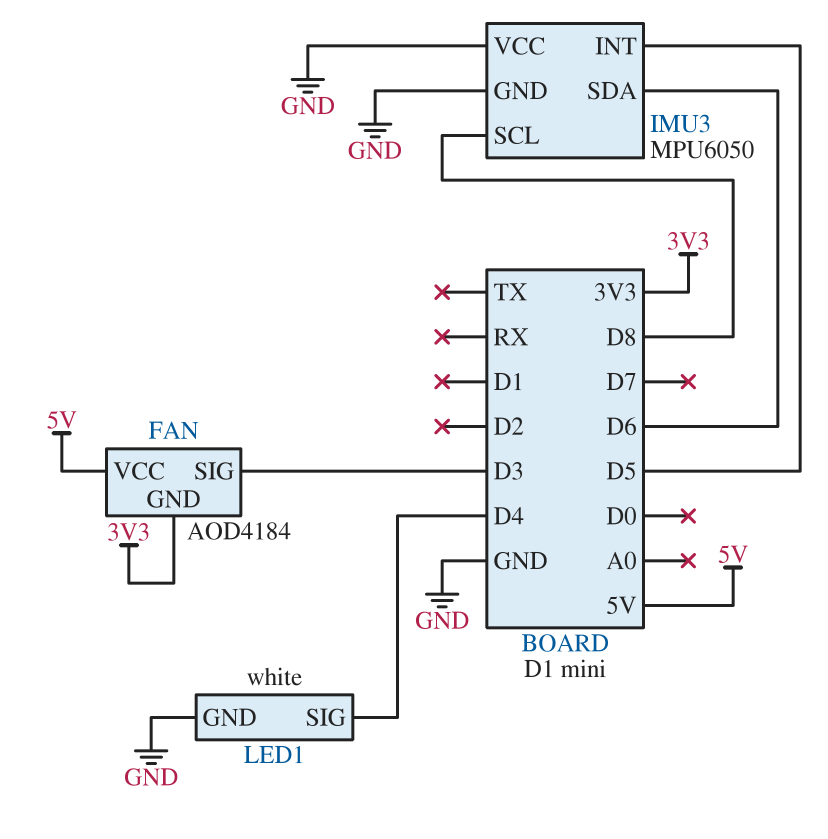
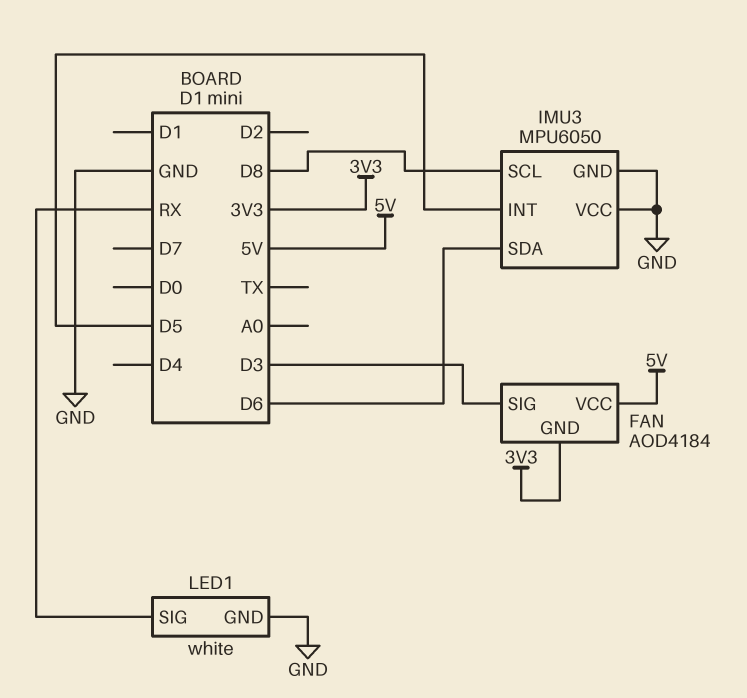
LED1 pin SIG: D4 -> RX

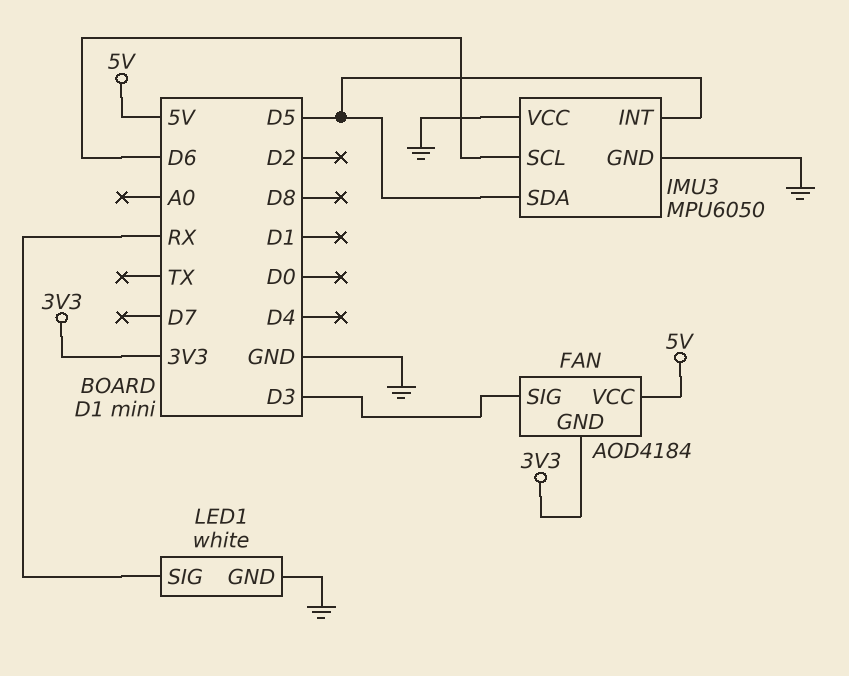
IMU3 pin SCL: D8 -> D6
IMU3 pin SDA: D6 -> D5

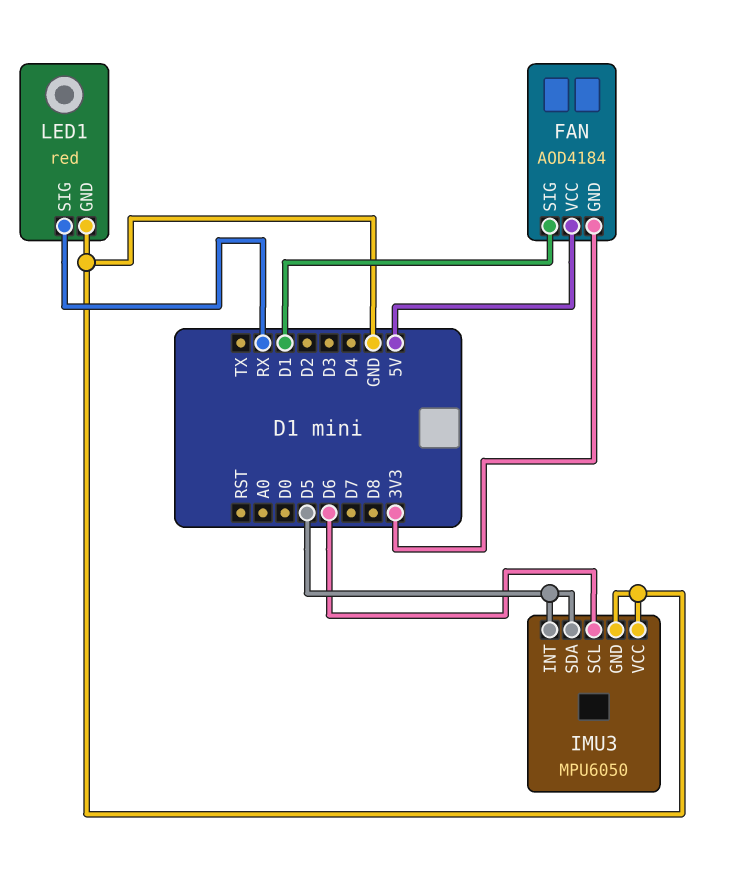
FAN pin SIG: D3 -> D1
LED1: white -> red

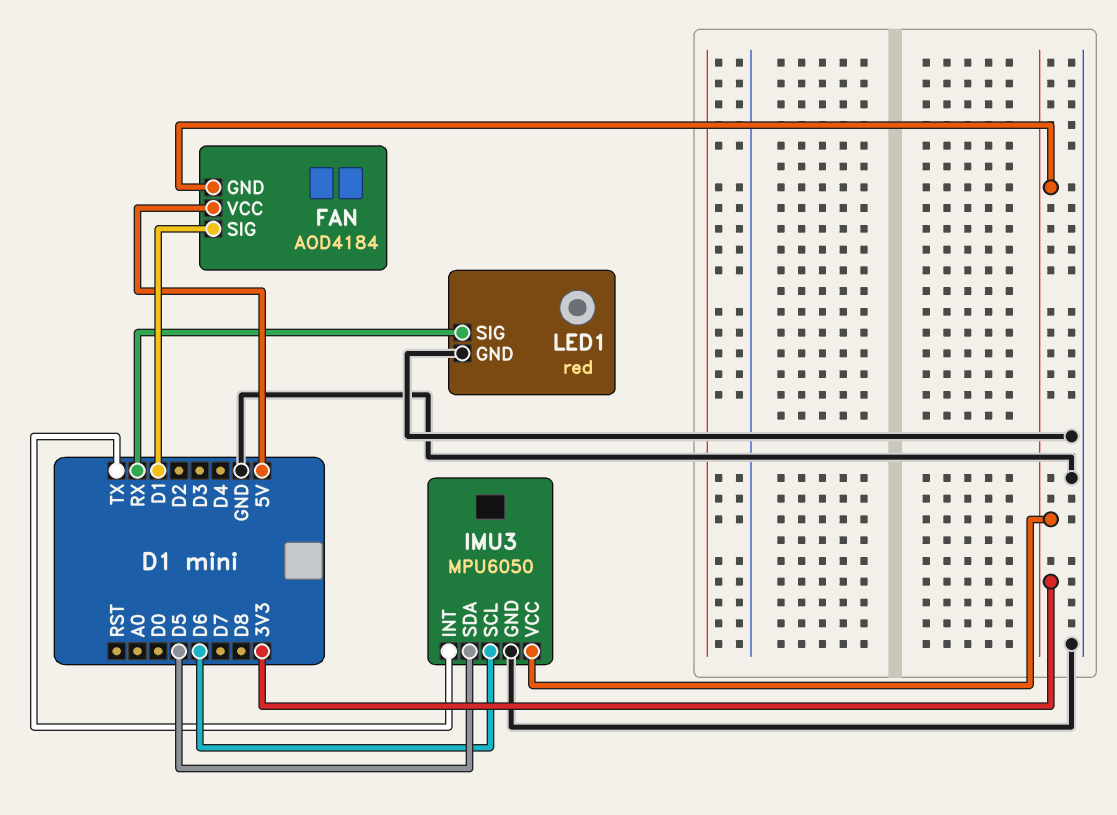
IMU3 pin INT: D5 -> TX
IMU3 pin VCC: GND -> 3V3

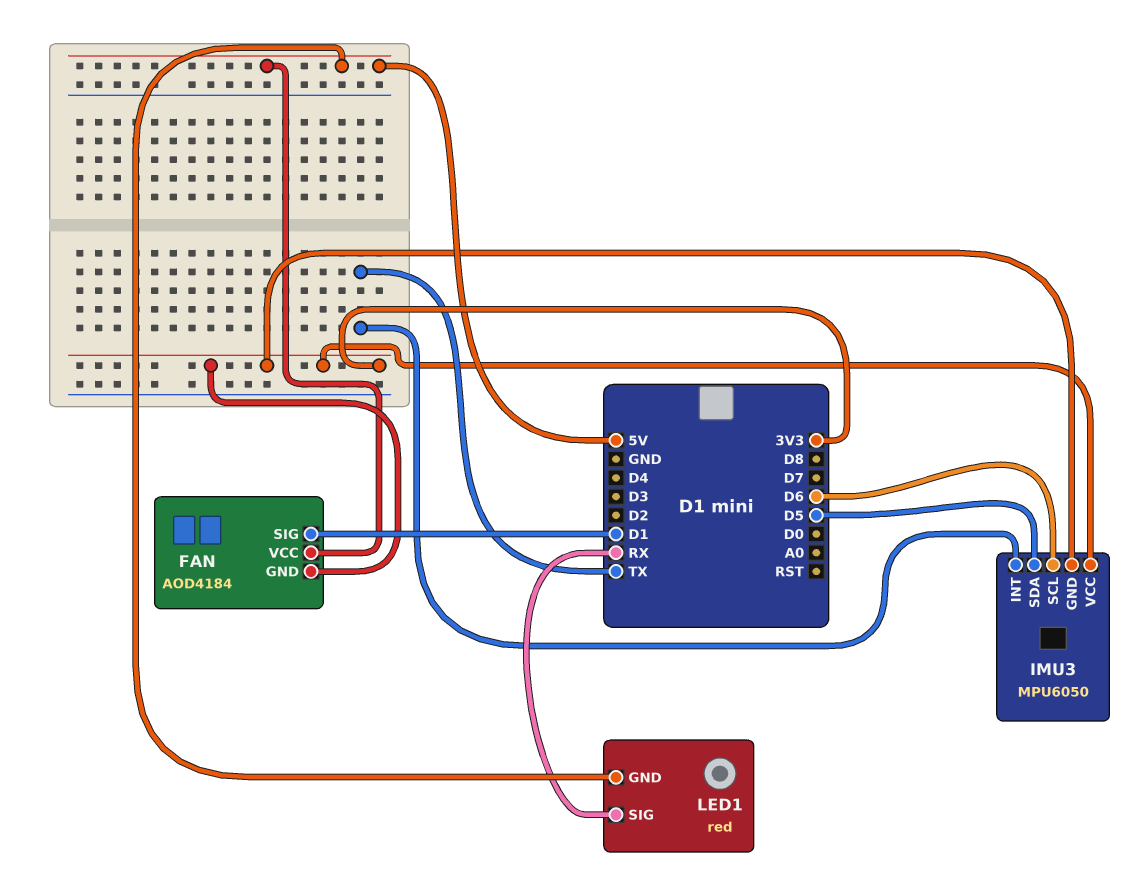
IMU3 pin GND: GND -> 3V3
LED1 pin GND: GND -> 5V

